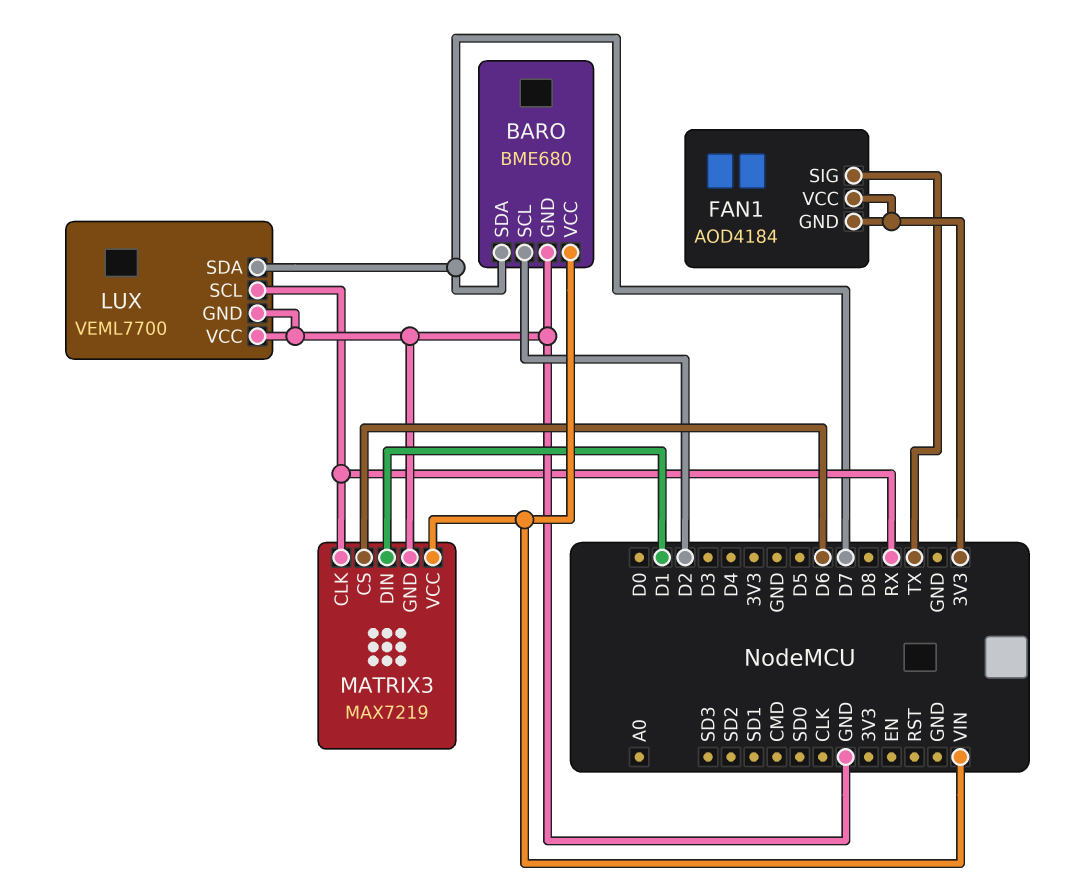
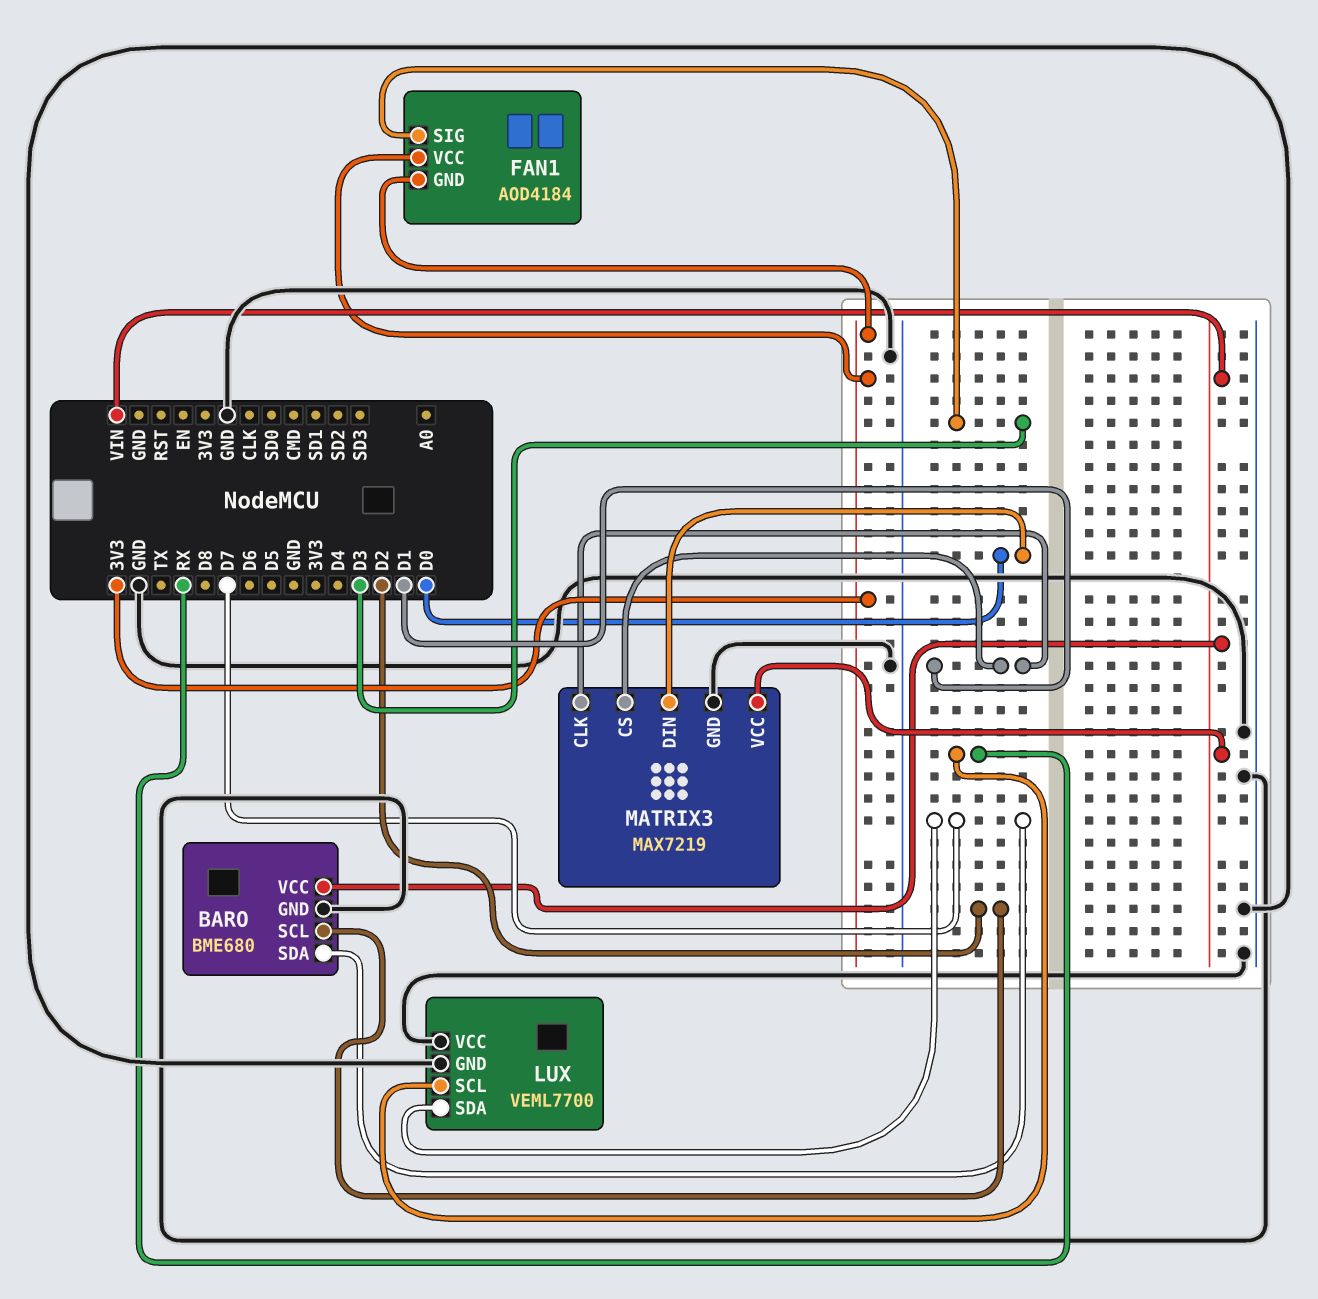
FAN1 pin SIG: TX -> D3
MATRIX3 pin CLK: RX -> D1
MATRIX3 pin CS: D6 -> D1
MATRIX3 pin DIN: D1 -> D0

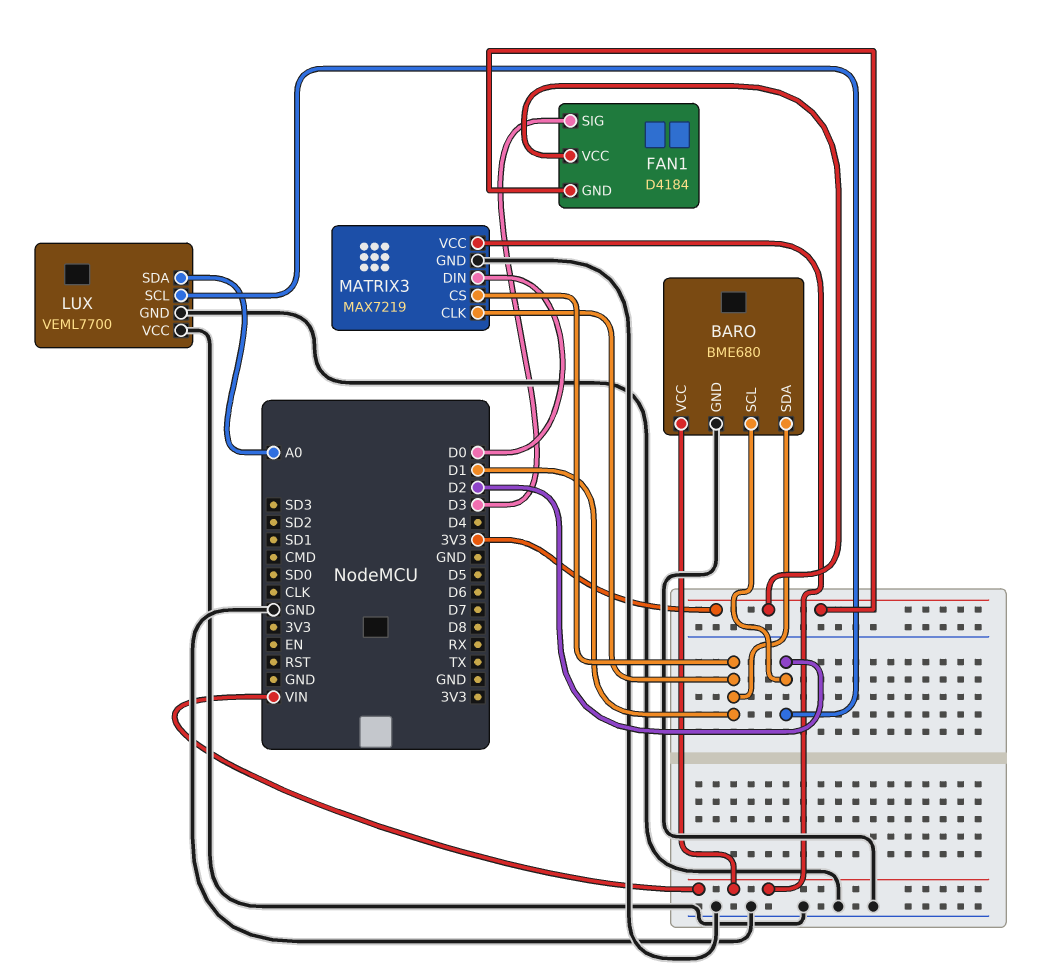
BARO pin SDA: D7 -> D1
FAN1: AOD4184 -> D4184
LUX pin SCL: RX -> D2
LUX pin SDA: D7 -> A0

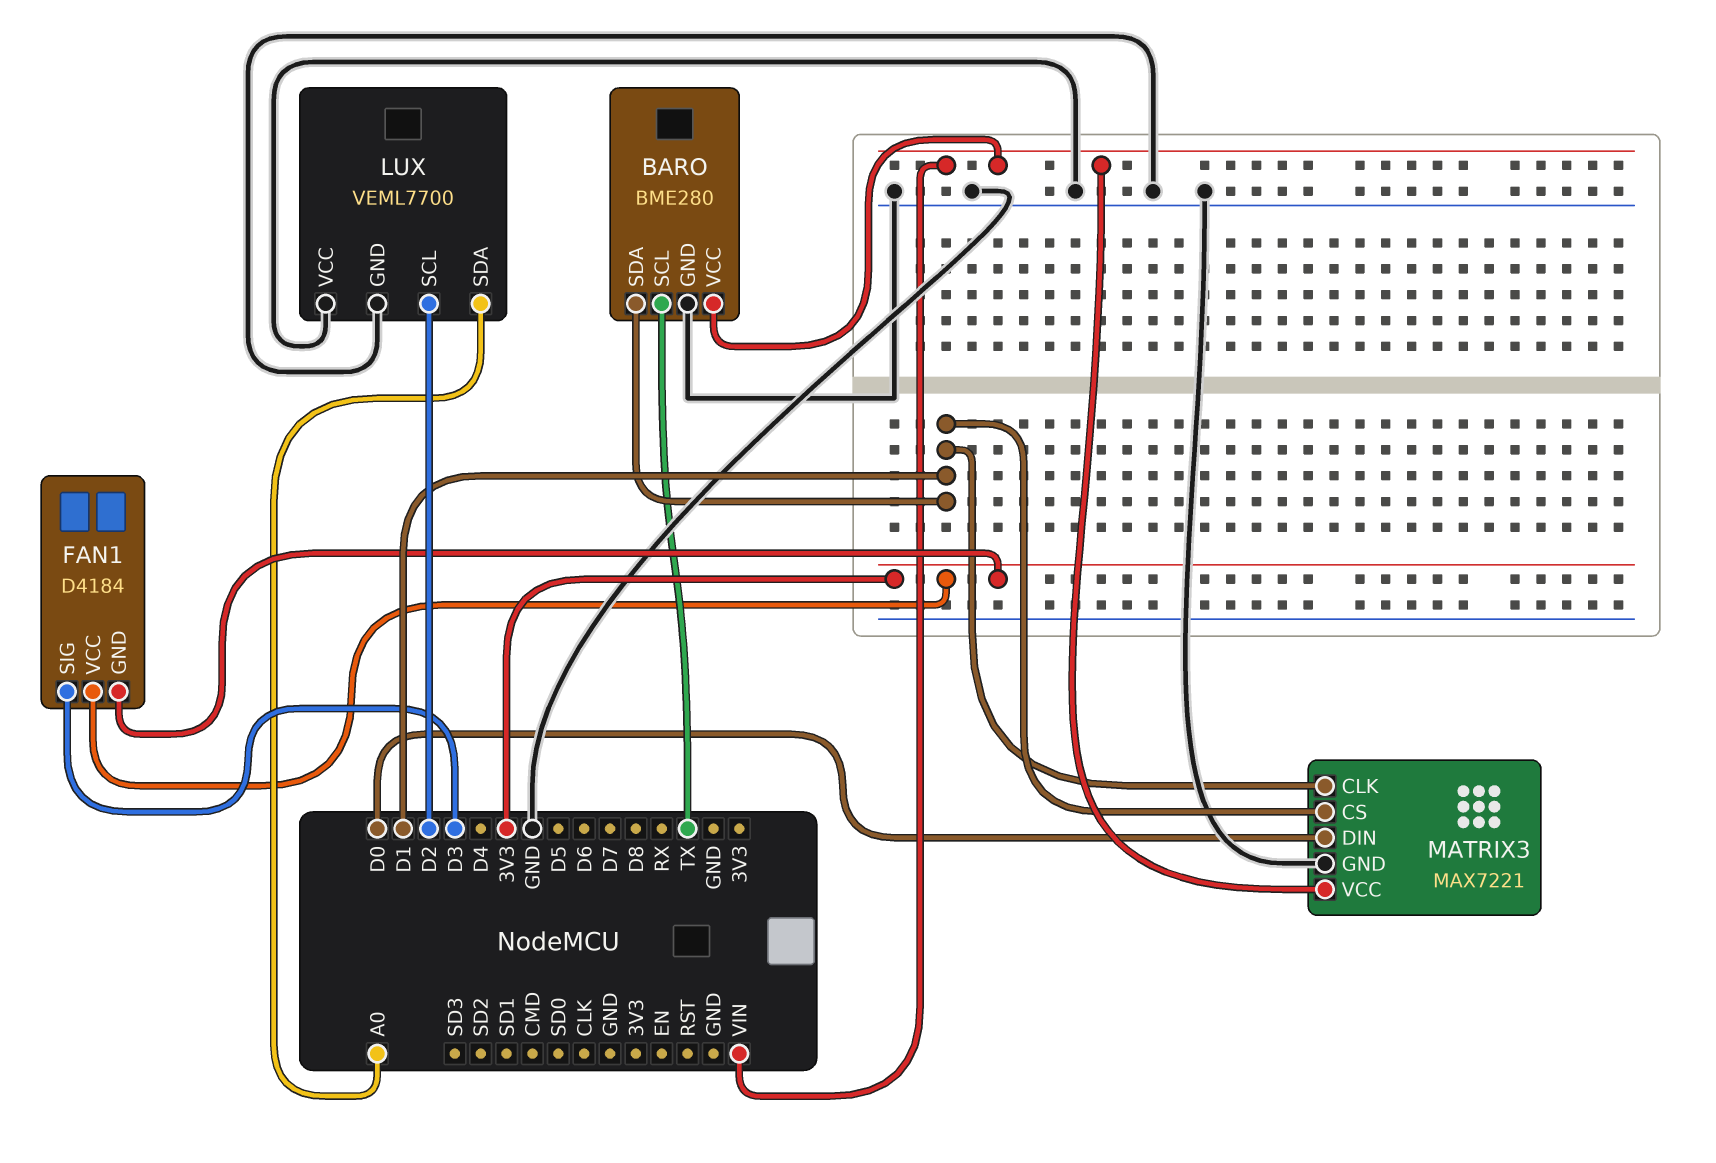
BARO: BME680 -> BME280
BARO pin SCL: D2 -> TX
MATRIX3: MAX7219 -> MAX7221

